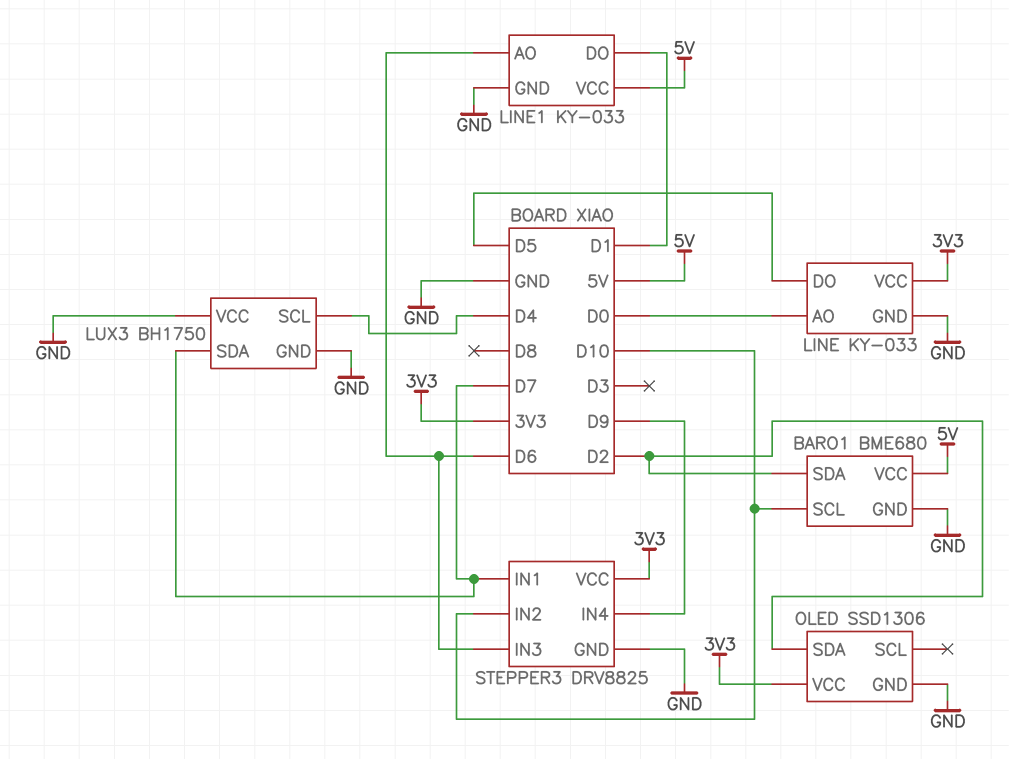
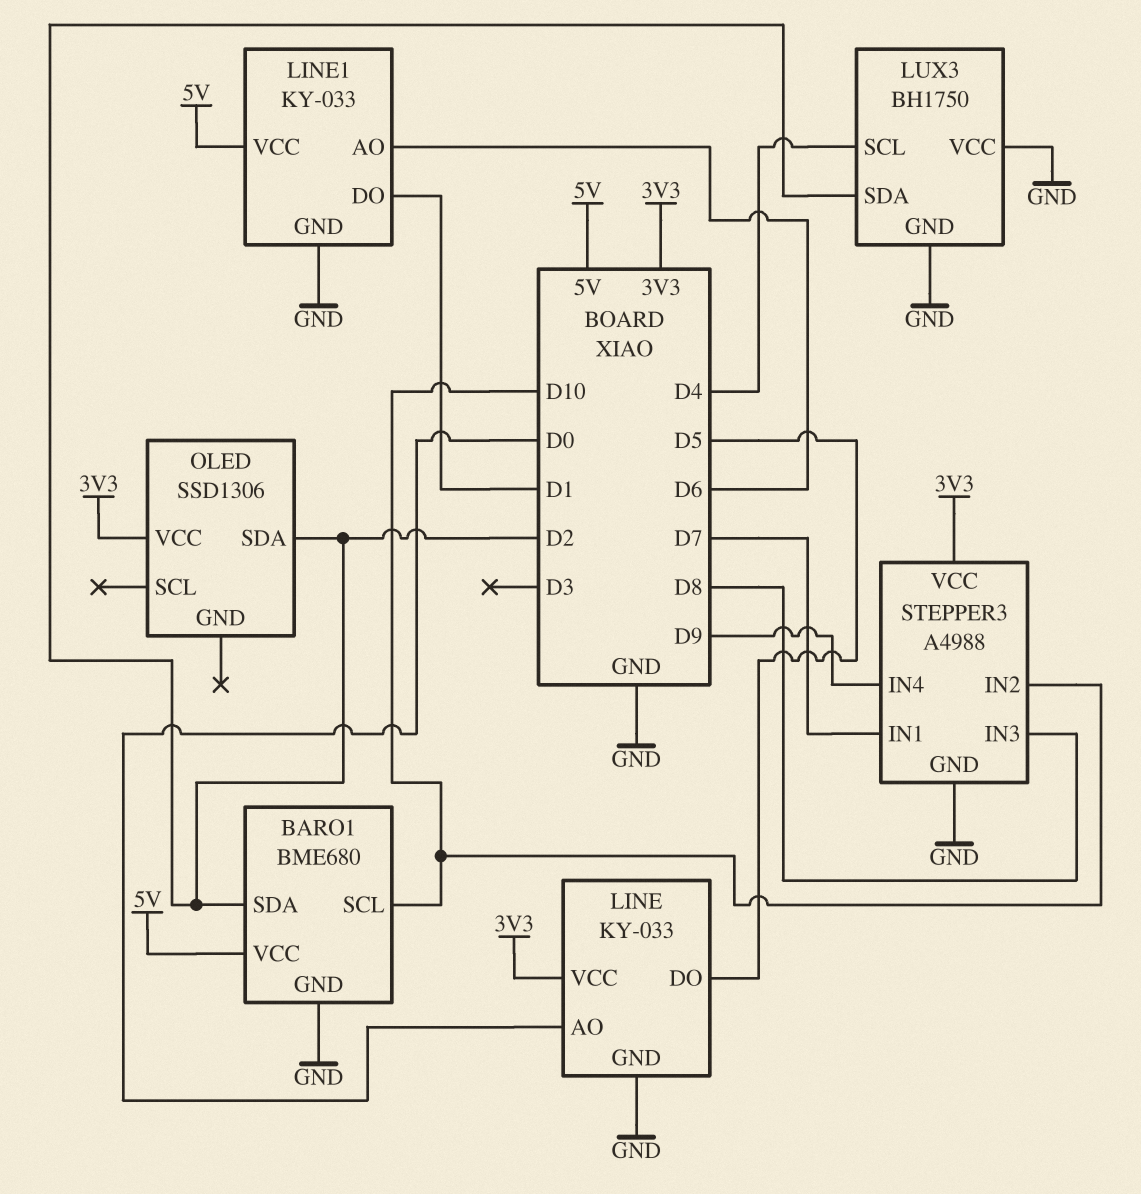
LUX3 pin SDA: D7 -> D2
OLED pin GND: GND -> none
STEPPER3: DRV8825 -> A4988
STEPPER3 pin IN3: D6 -> D8

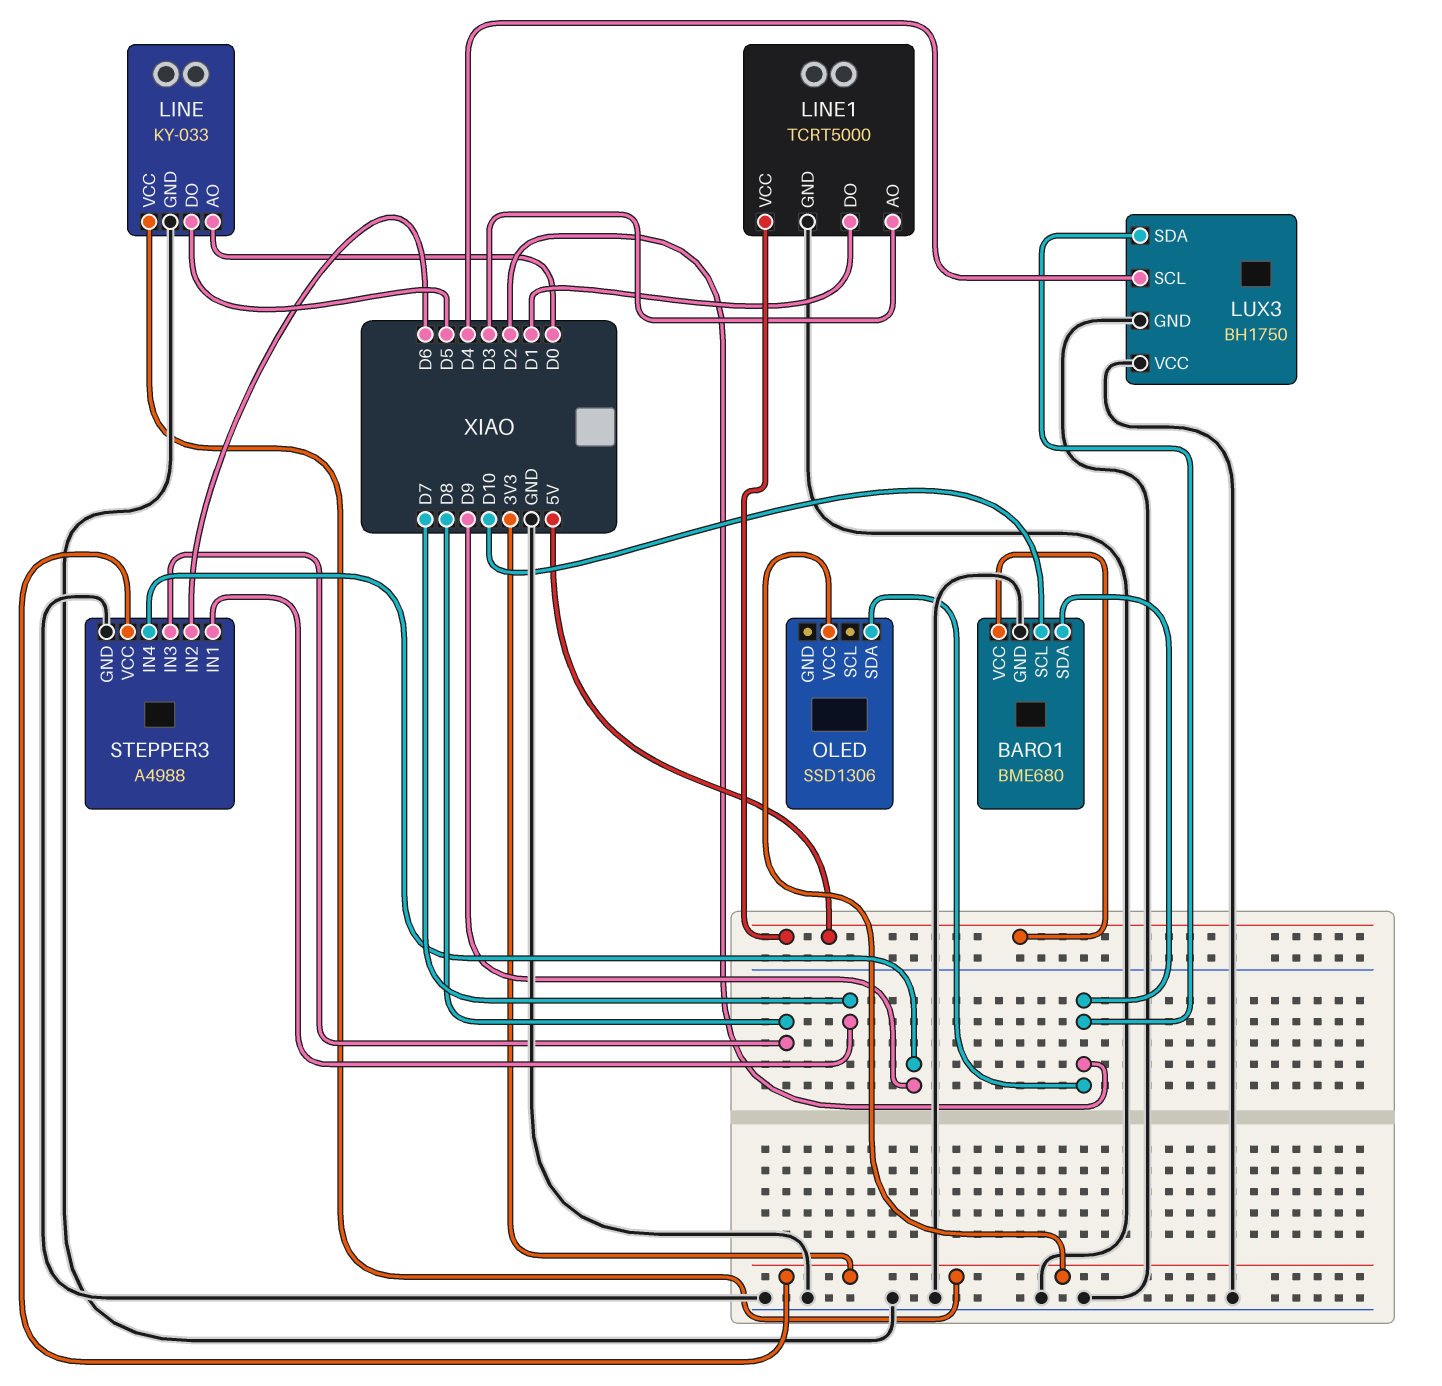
LINE1: KY-033 -> TCRT5000
LINE1 pin AO: D6 -> D3
STEPPER3 pin IN2: D10 -> D6

